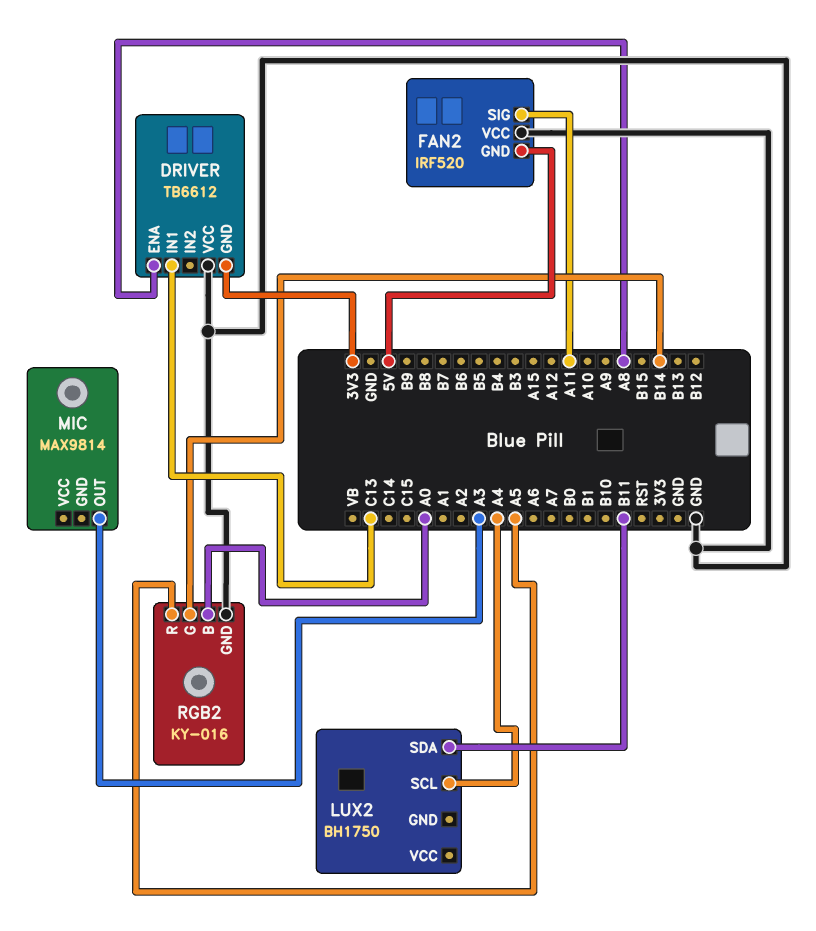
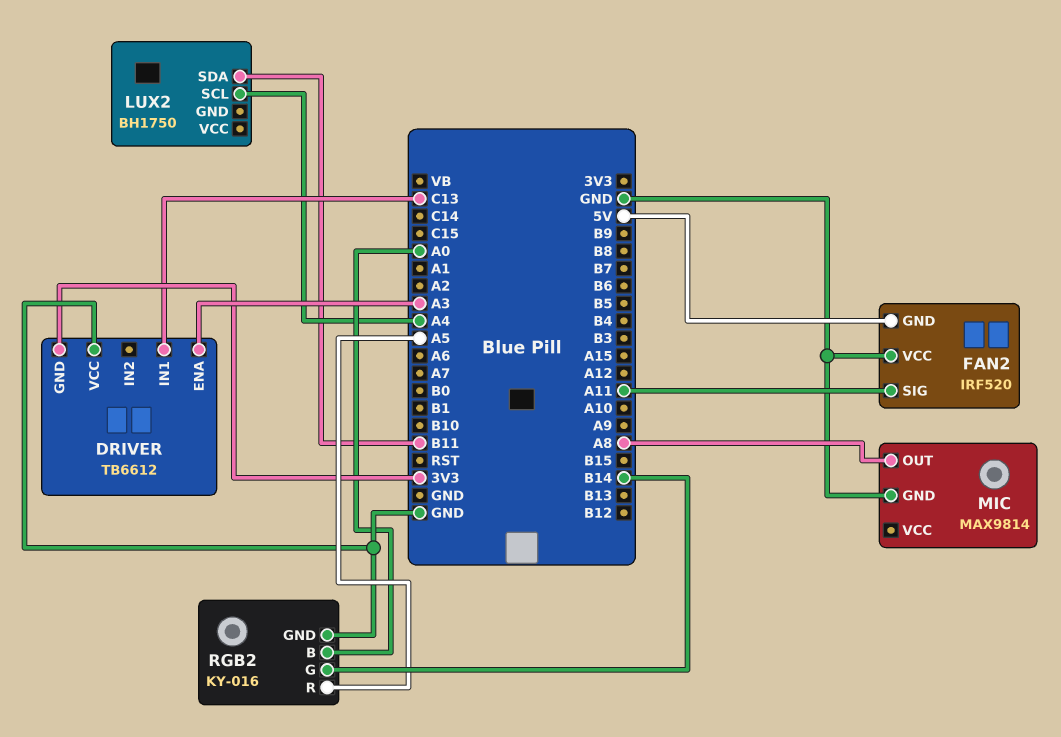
DRIVER pin ENA: A8 -> A3
MIC pin GND: none -> GND
MIC pin OUT: A3 -> A8

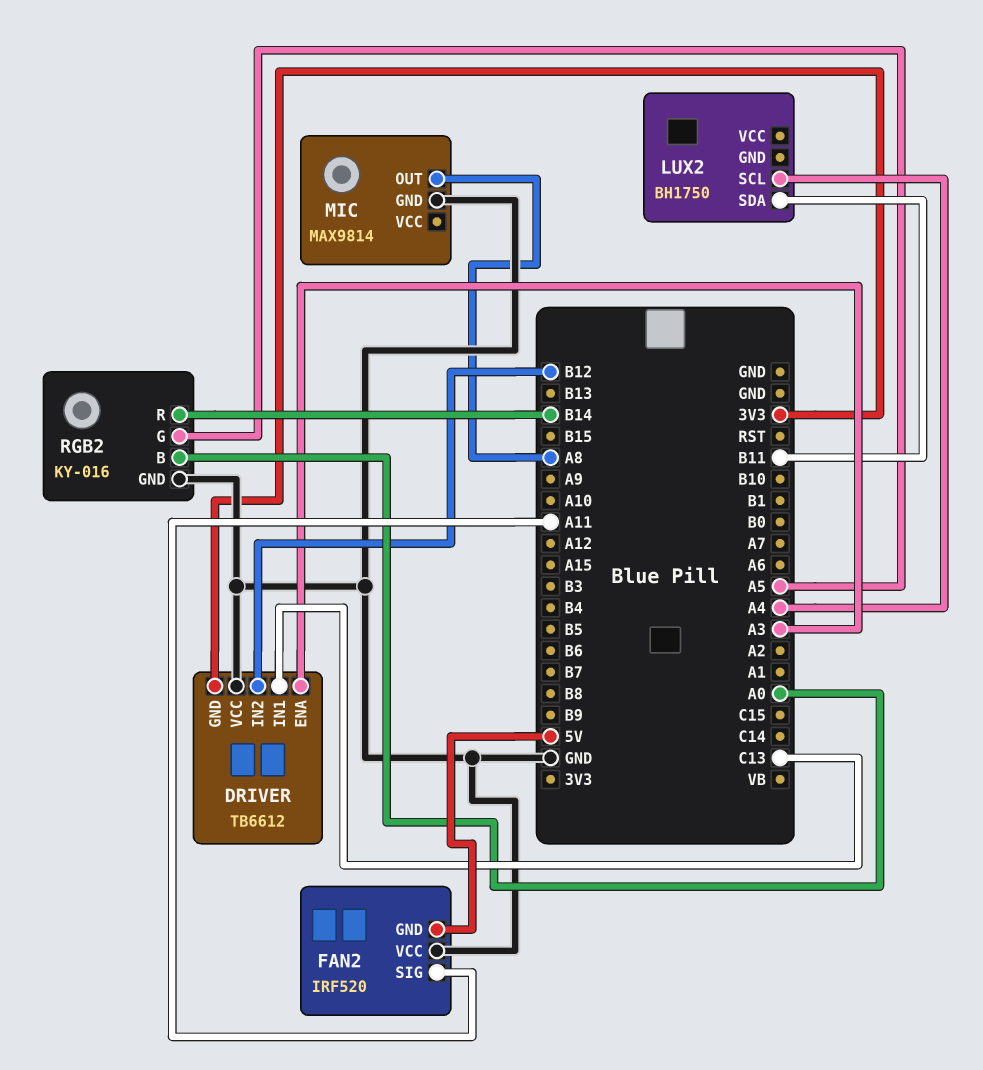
DRIVER pin IN2: none -> B12
RGB2 pin G: B14 -> A5
RGB2 pin R: A5 -> B14

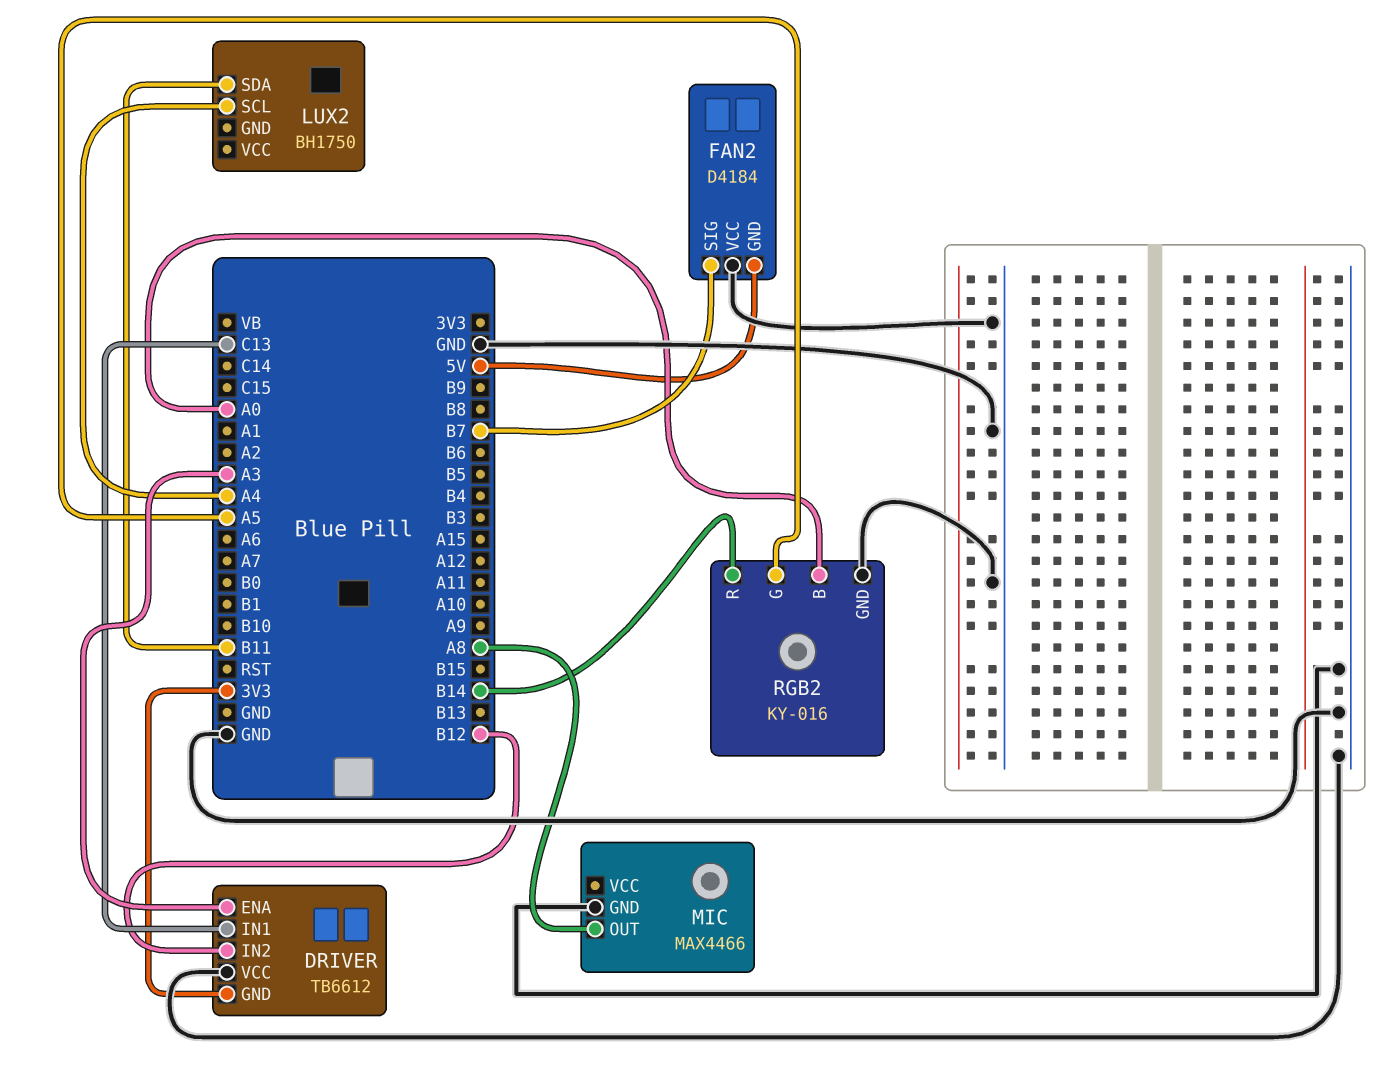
FAN2: IRF520 -> D4184
FAN2 pin SIG: A11 -> B7
MIC: MAX9814 -> MAX4466

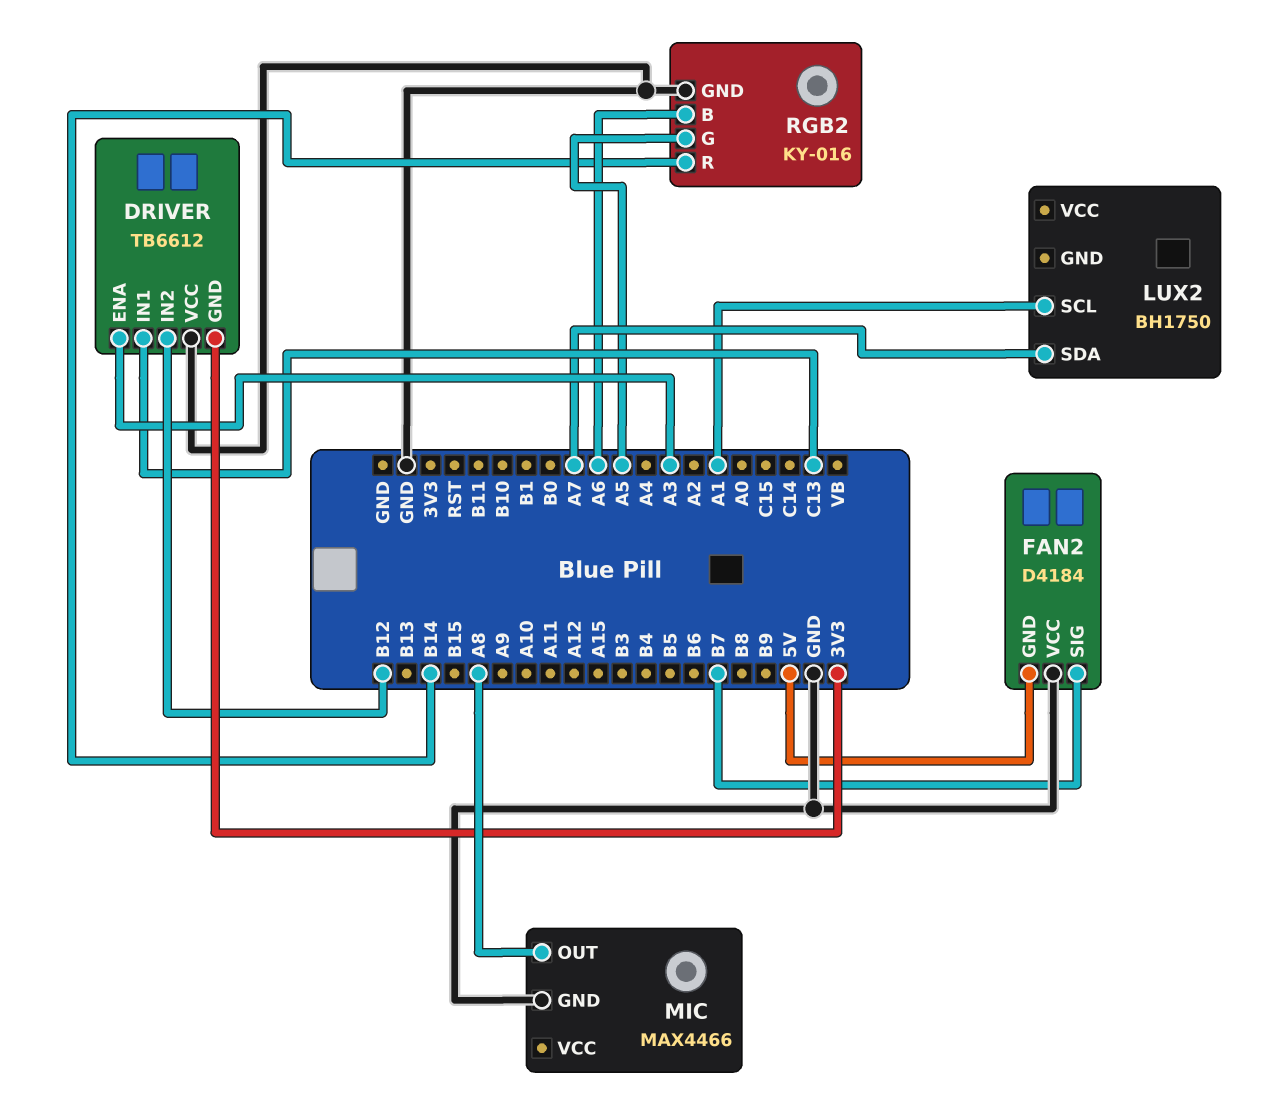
LUX2 pin SCL: A4 -> A1
LUX2 pin SDA: B11 -> A7
RGB2 pin B: A0 -> A6

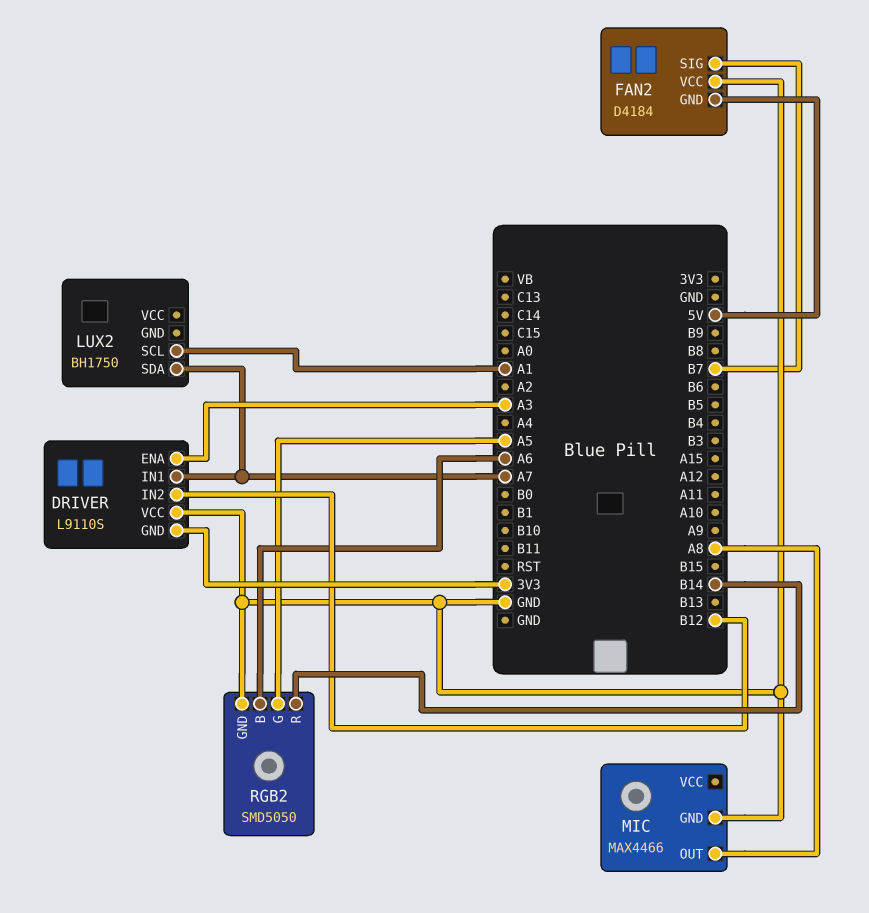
DRIVER: TB6612 -> L9110S
DRIVER pin IN1: C13 -> A7
RGB2: KY-016 -> SMD5050

